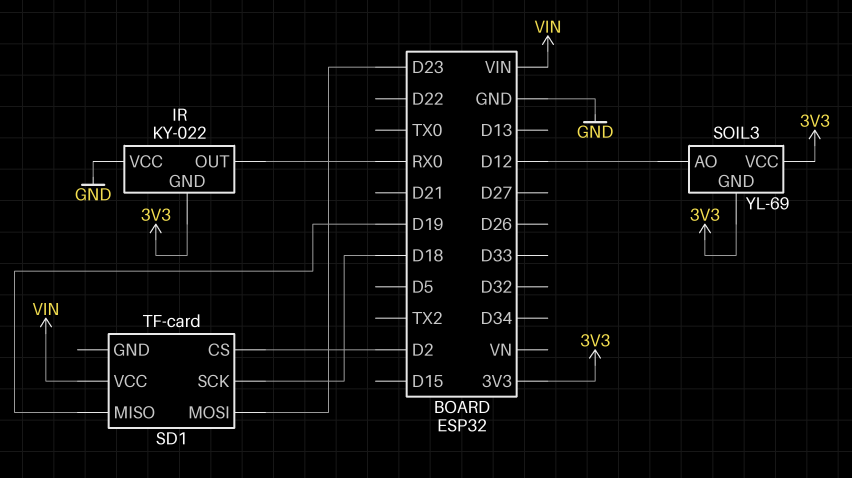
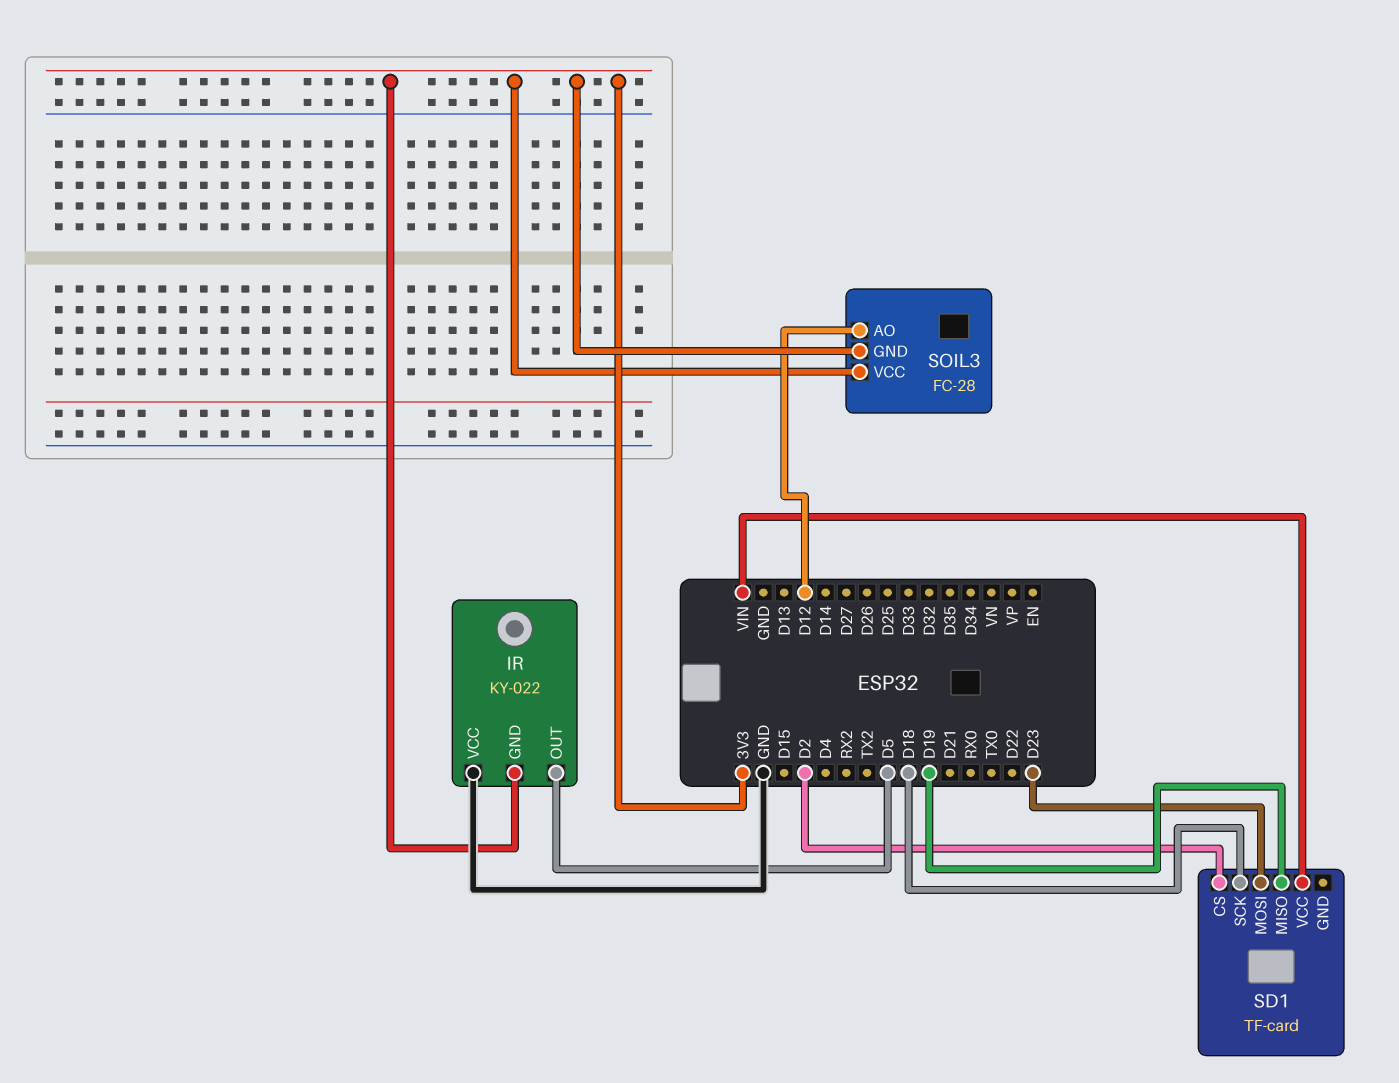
IR pin OUT: RX0 -> D5
SOIL3: YL-69 -> FC-28

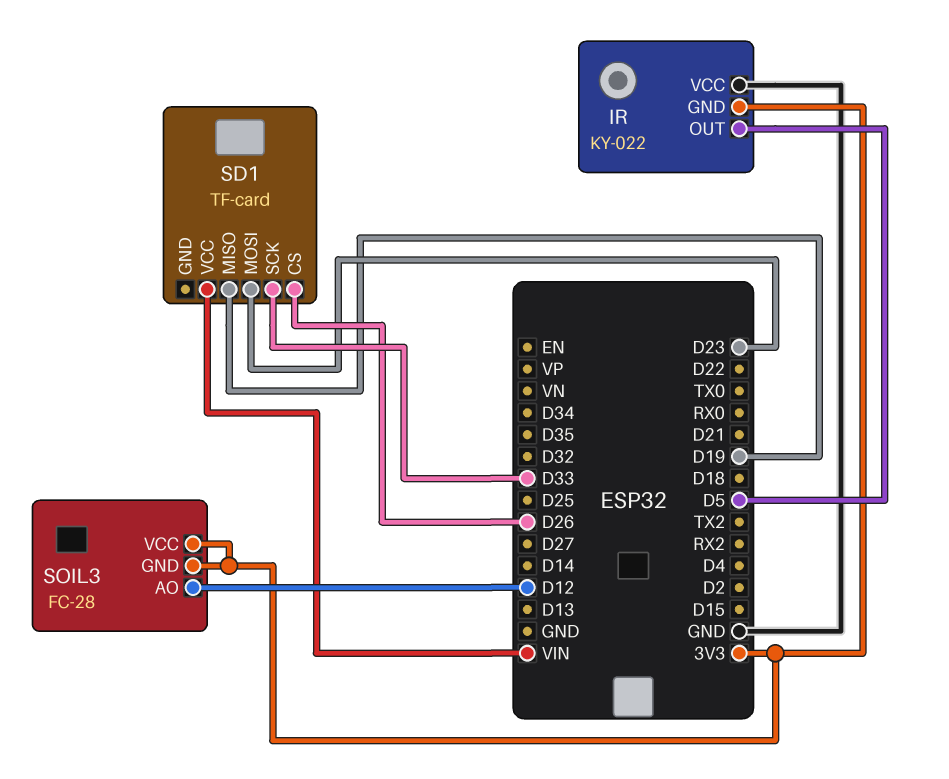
SD1 pin CS: D2 -> D26
SD1 pin SCK: D18 -> D33

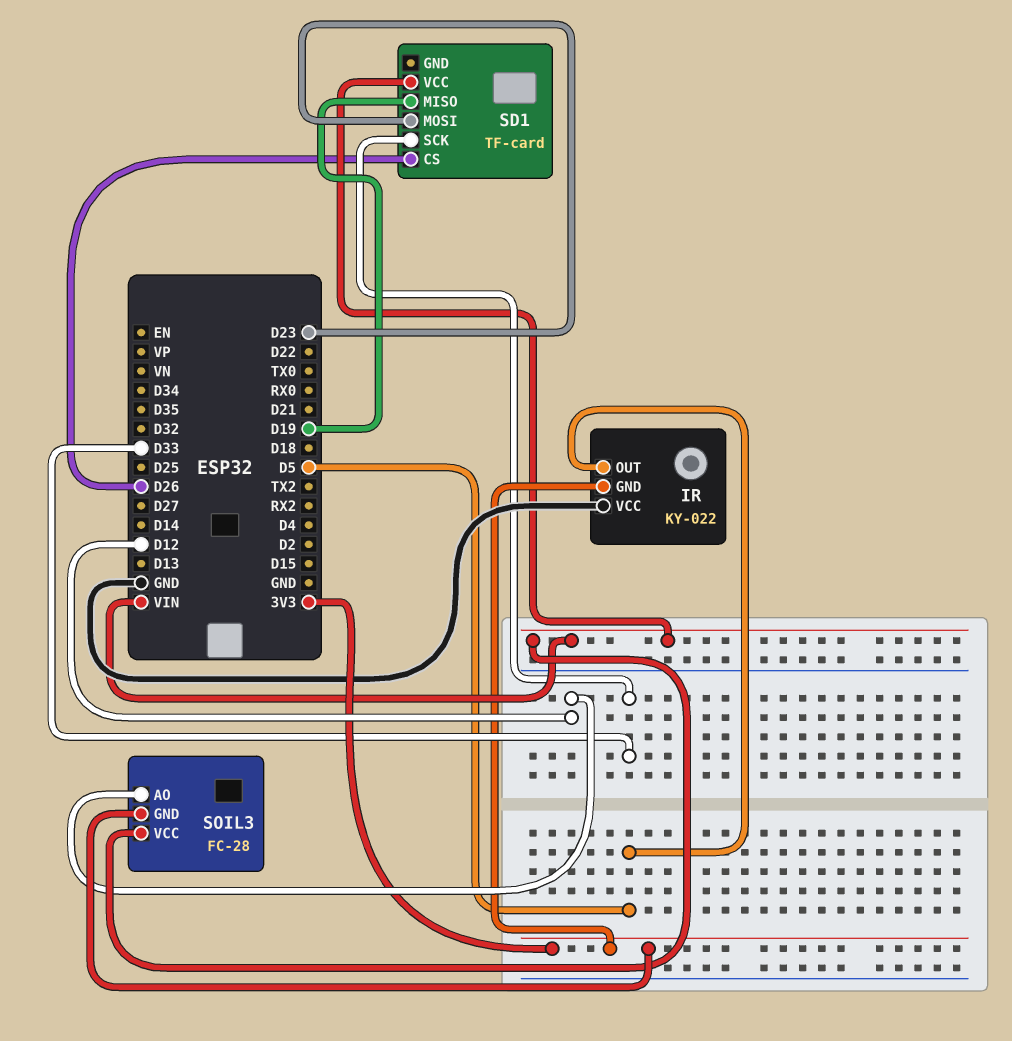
SOIL3 pin VCC: 3V3 -> VIN

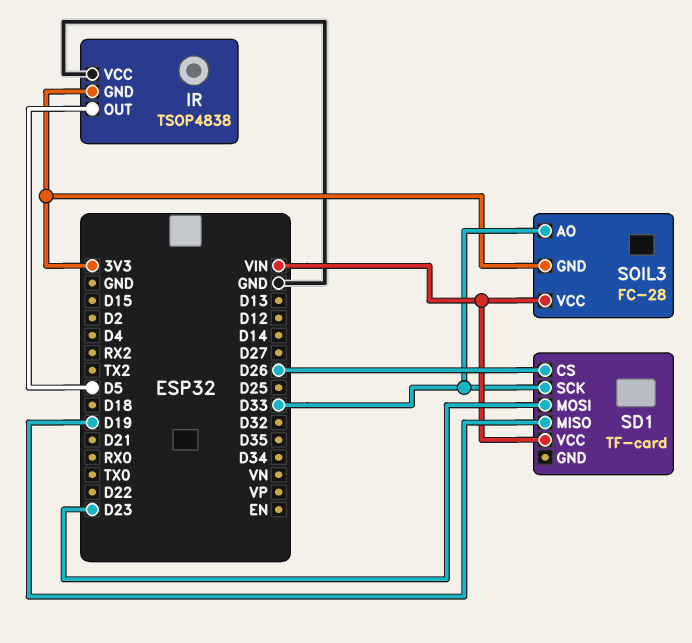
IR: KY-022 -> TSOP4838
SOIL3 pin AO: D12 -> D33

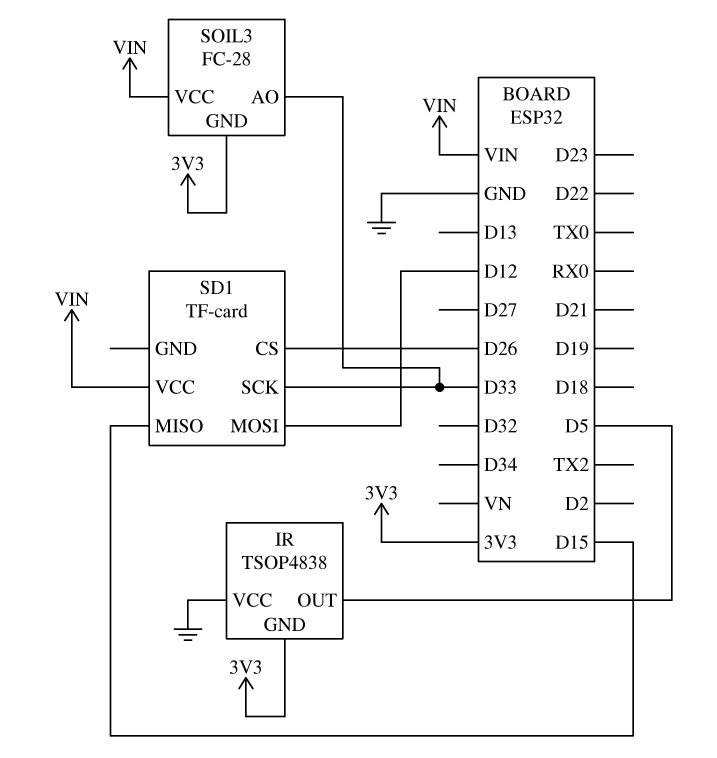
SD1 pin MISO: D19 -> D15
SD1 pin MOSI: D23 -> D12

